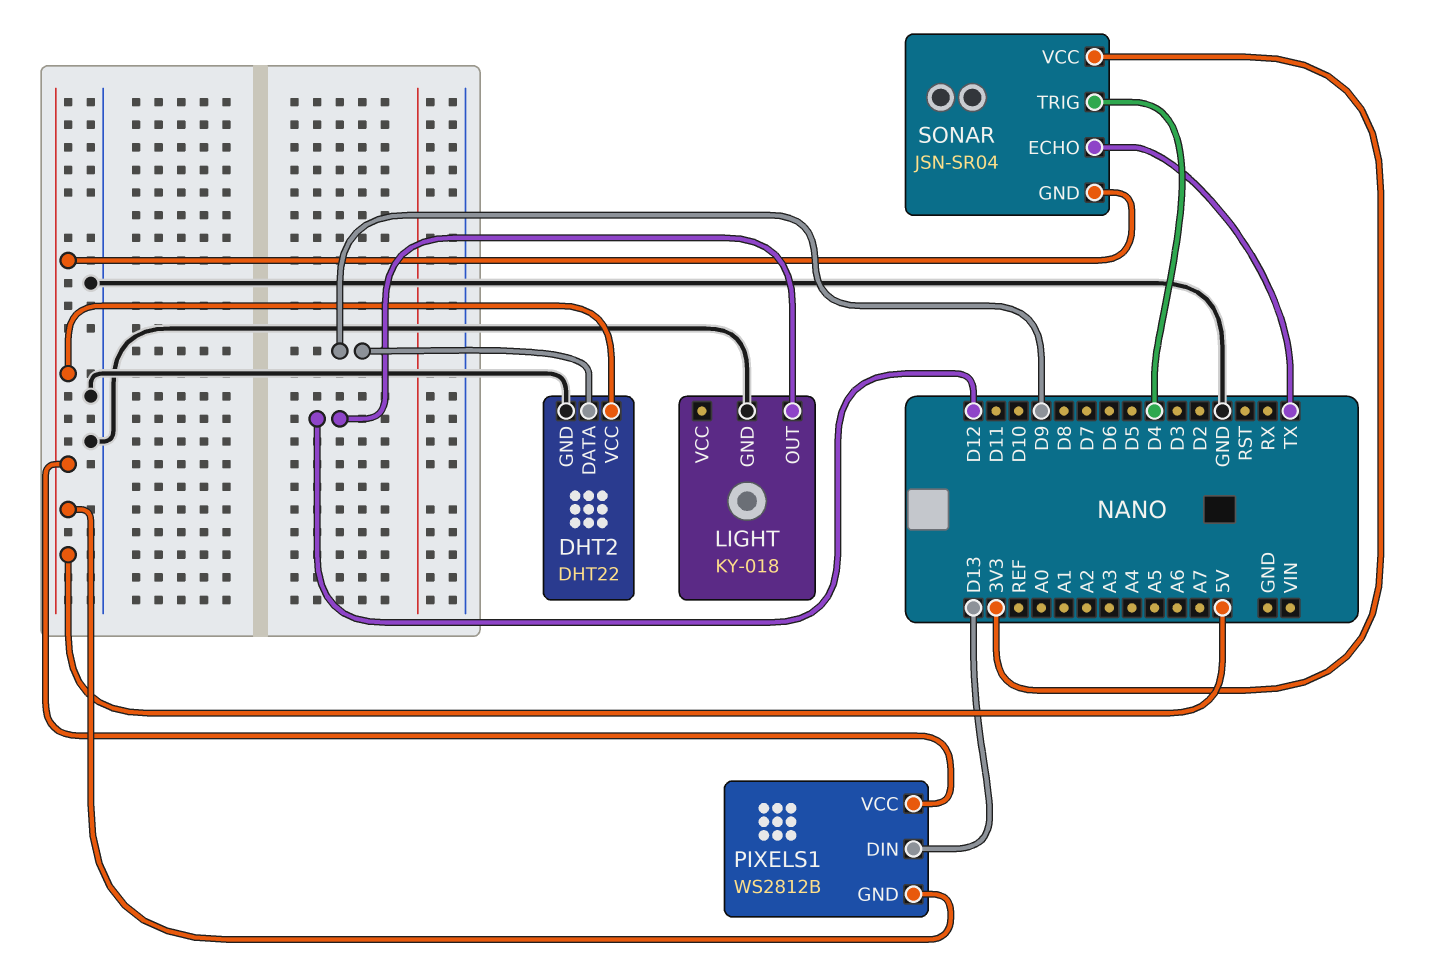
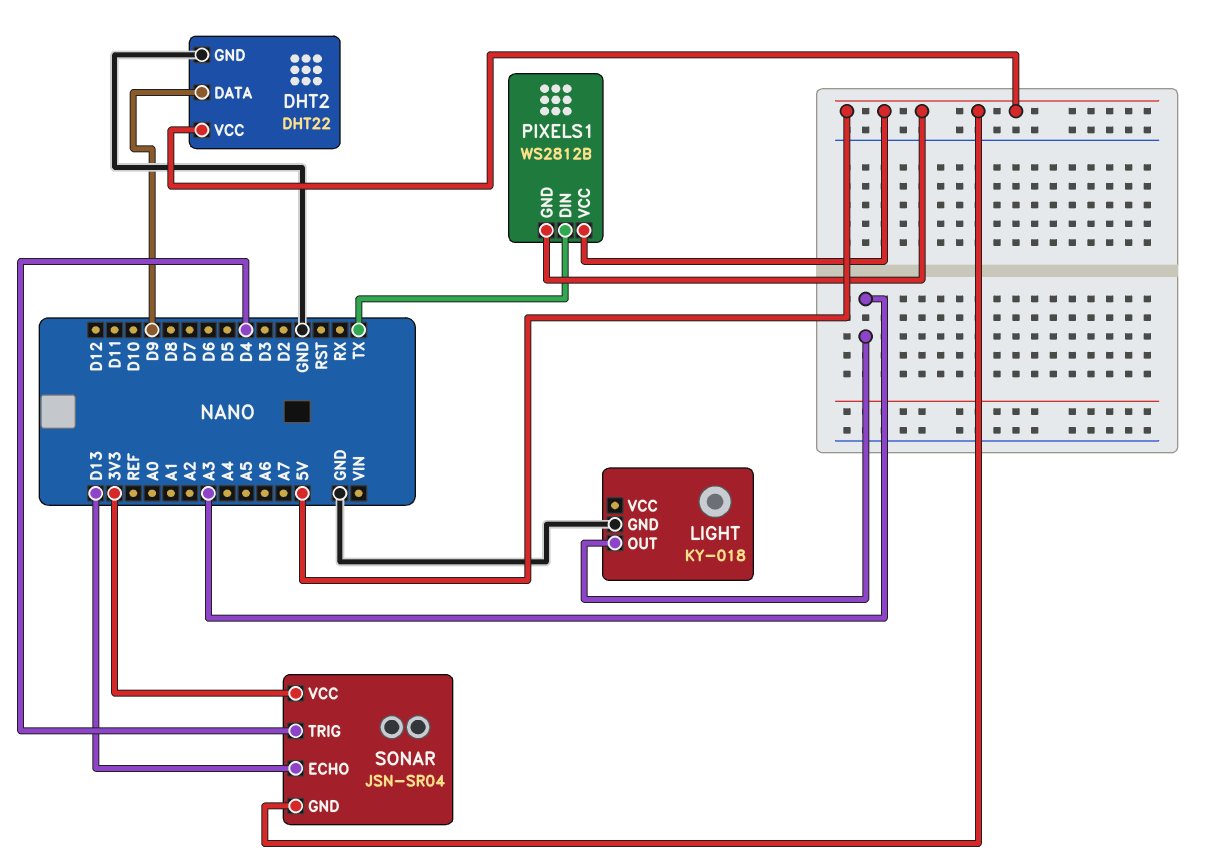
LIGHT pin OUT: D12 -> A3
PIXELS1 pin DIN: D13 -> TX
SONAR pin ECHO: TX -> D13

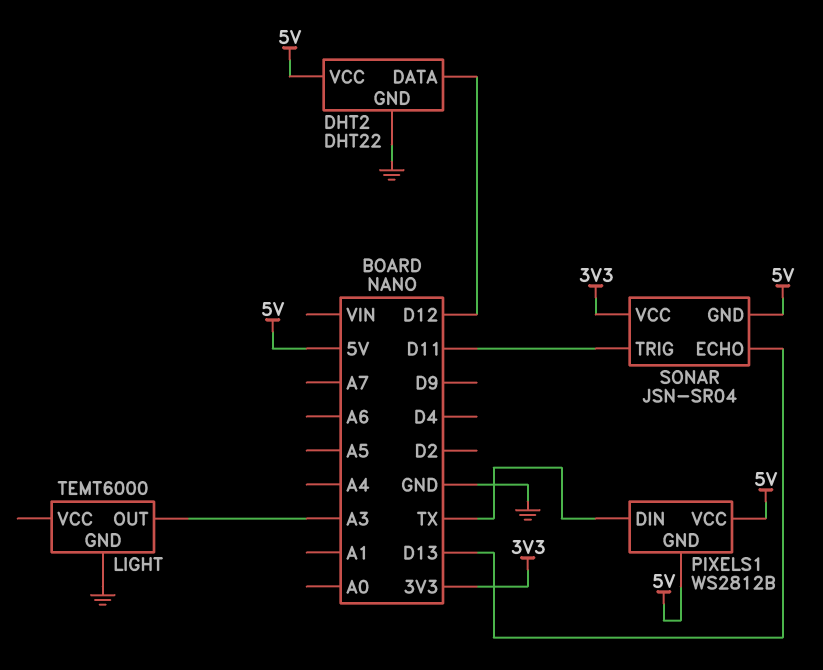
DHT2 pin DATA: D9 -> D12
LIGHT: KY-018 -> TEMT6000
SONAR pin TRIG: D4 -> D11

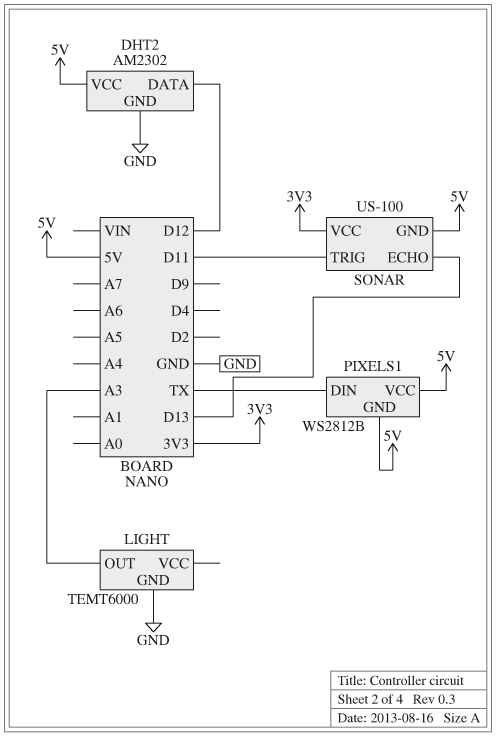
DHT2: DHT22 -> AM2302
SONAR: JSN-SR04 -> US-100

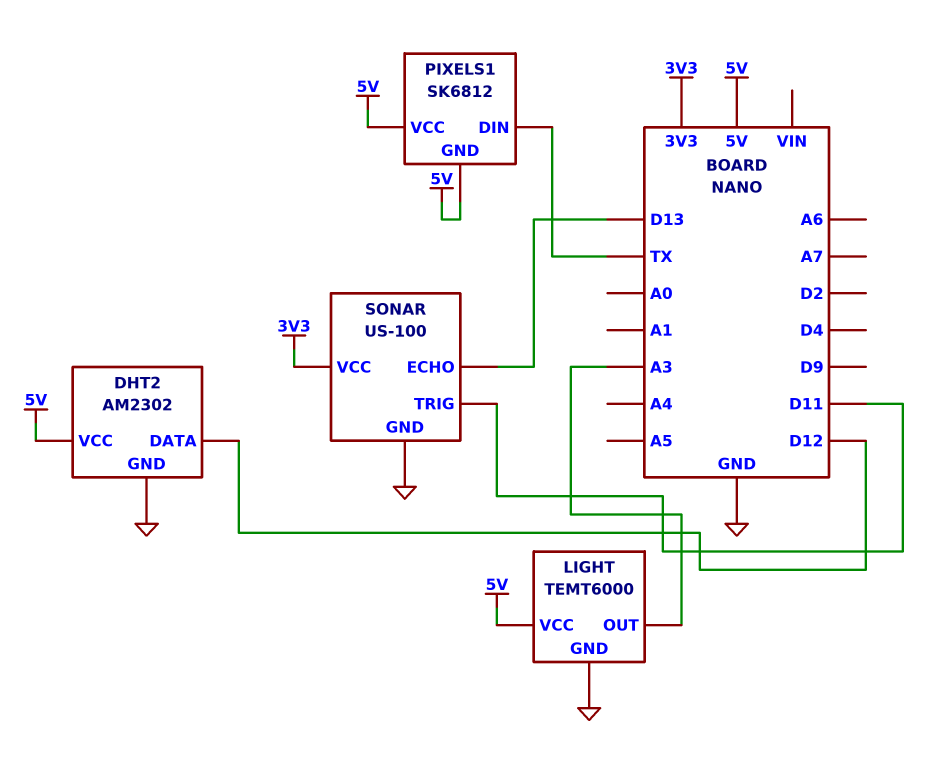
LIGHT pin VCC: none -> 5V
PIXELS1: WS2812B -> SK6812
SONAR pin GND: 5V -> GND

